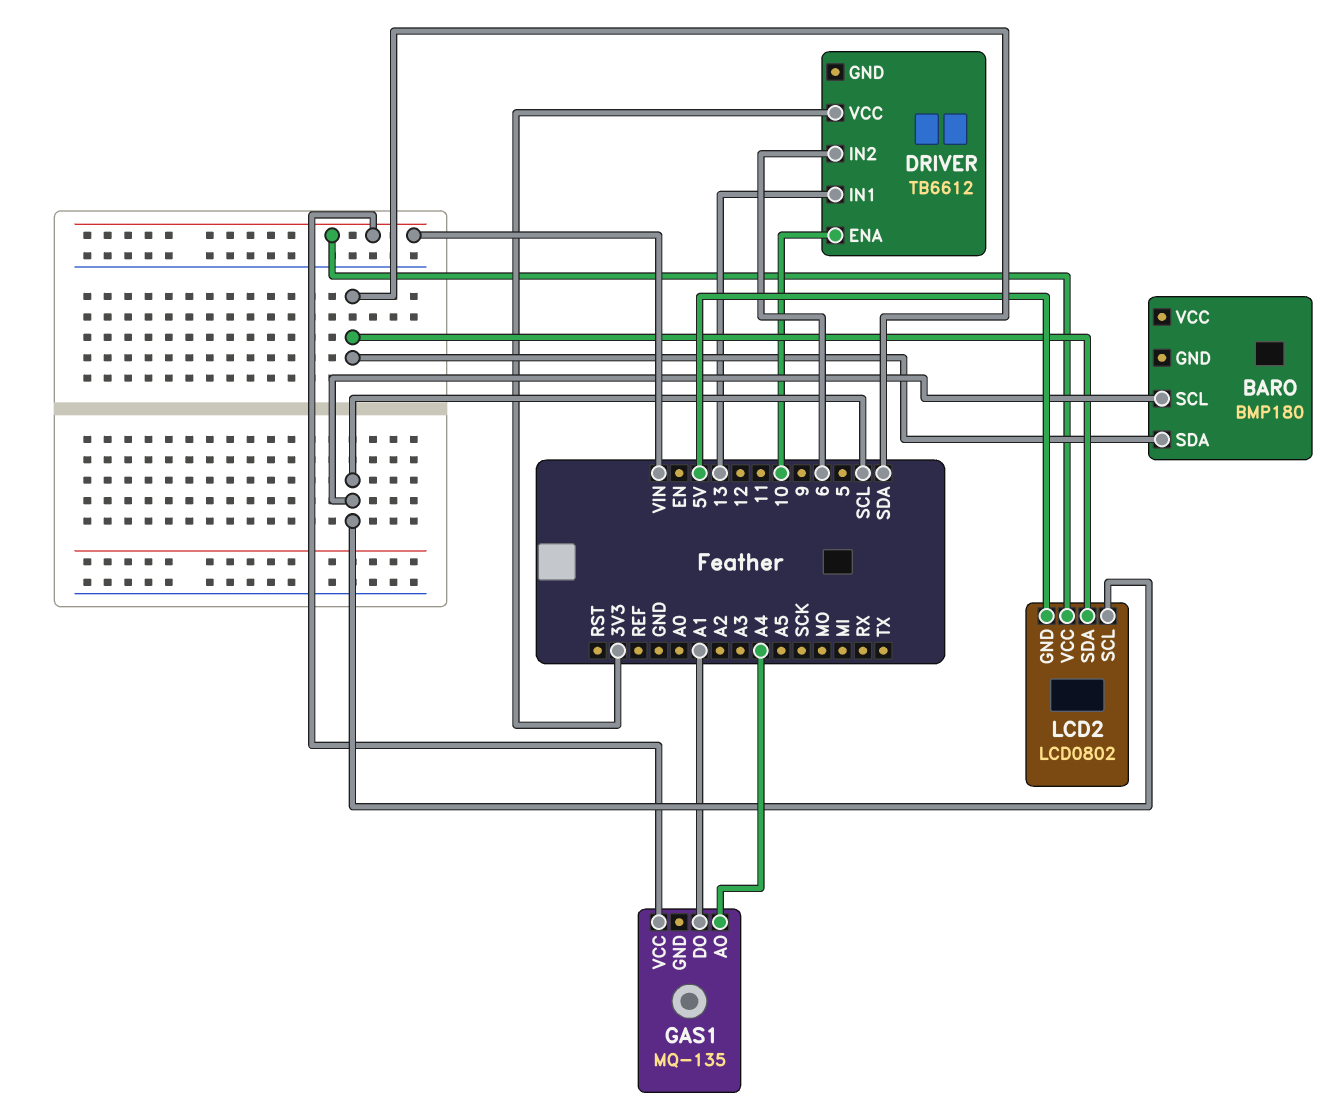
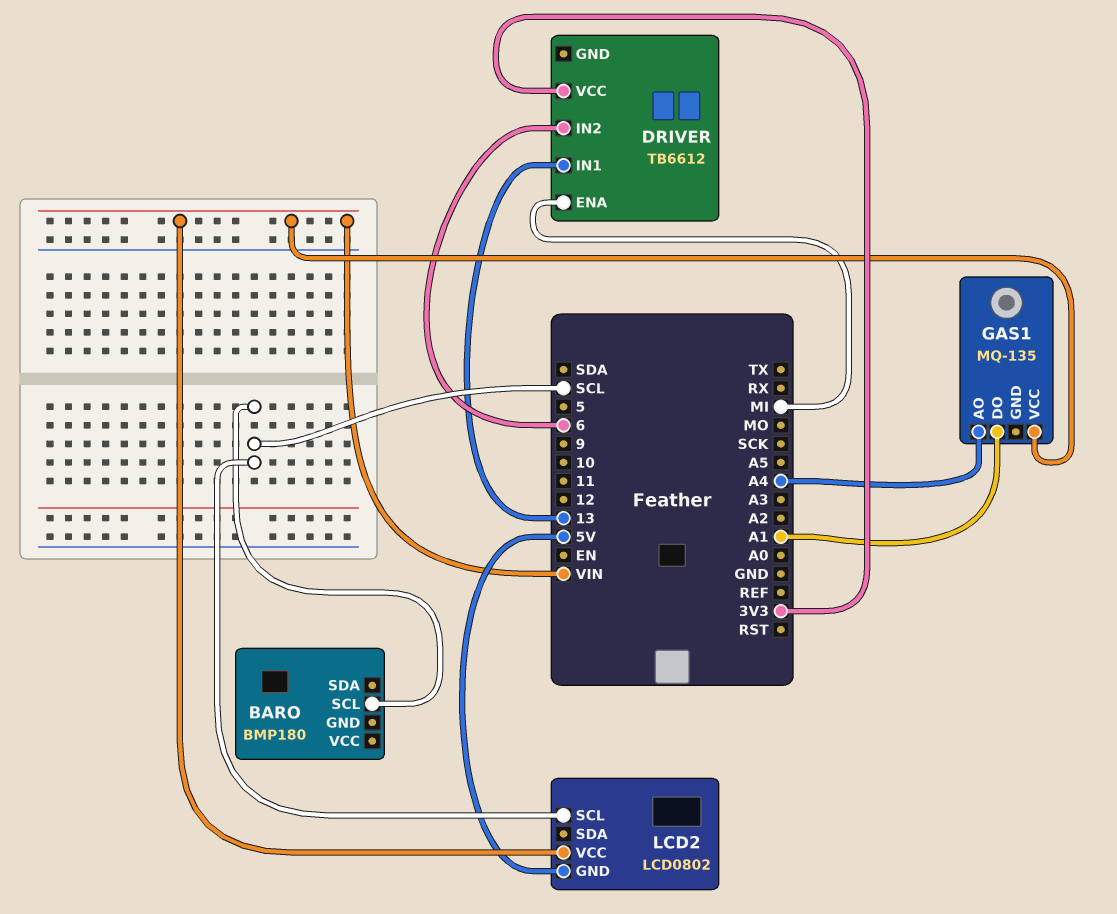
BARO pin SDA: SDA -> none
DRIVER pin ENA: 10 -> MI
LCD2 pin SDA: SDA -> none

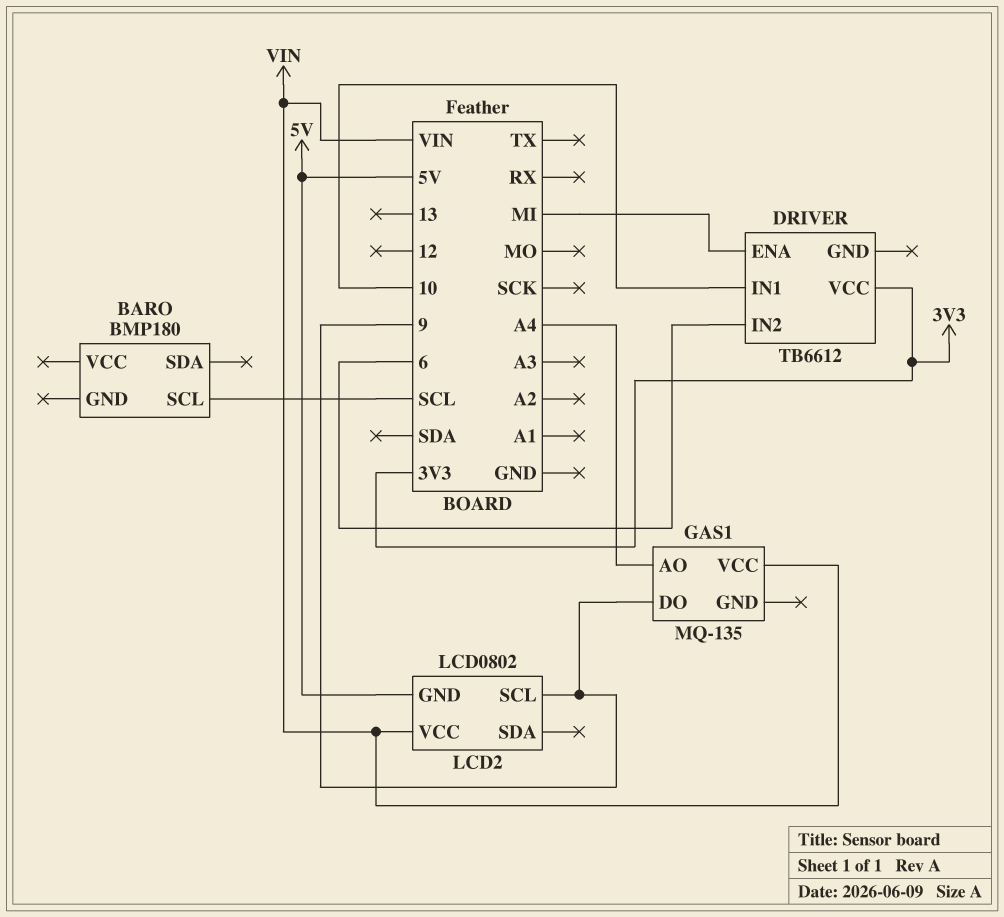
DRIVER pin IN1: 13 -> 10
GAS1 pin DO: A1 -> 9
LCD2 pin SCL: SCL -> 9

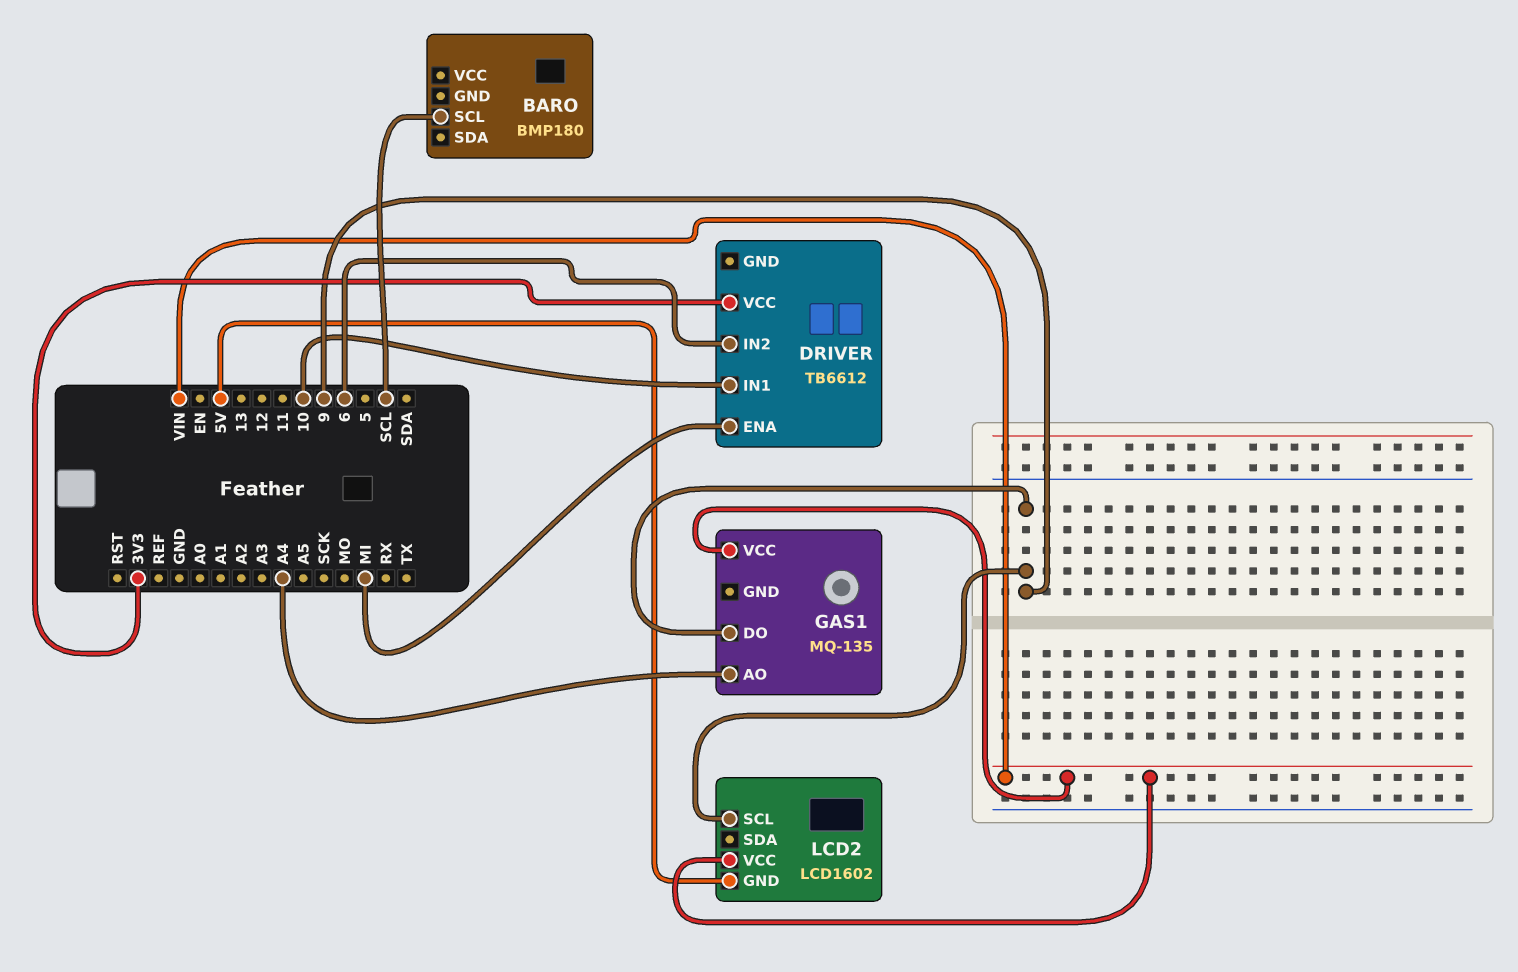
LCD2: LCD0802 -> LCD1602

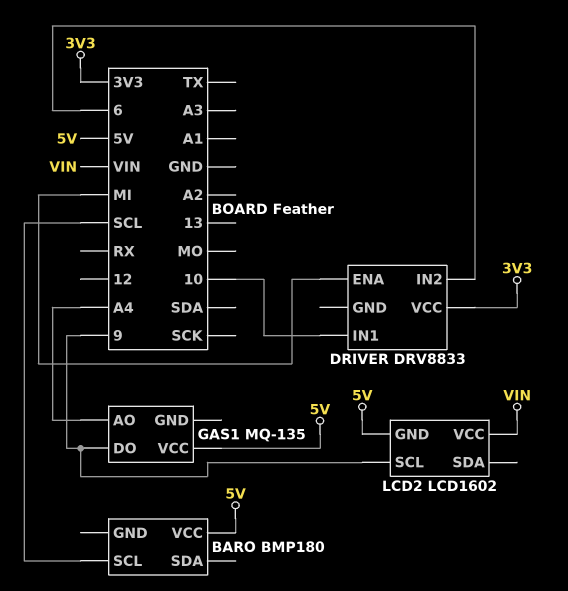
BARO pin VCC: none -> 5V
DRIVER: TB6612 -> DRV8833
GAS1 pin VCC: VIN -> 5V

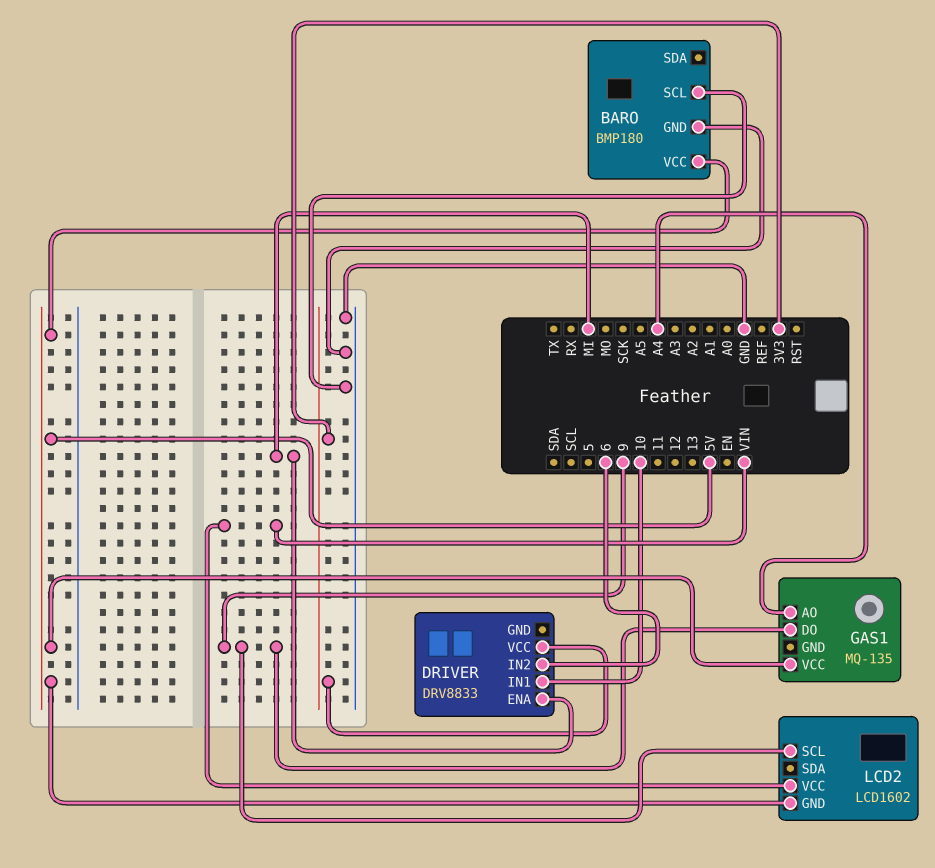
BARO pin GND: none -> GND
BARO pin SCL: SCL -> GND

